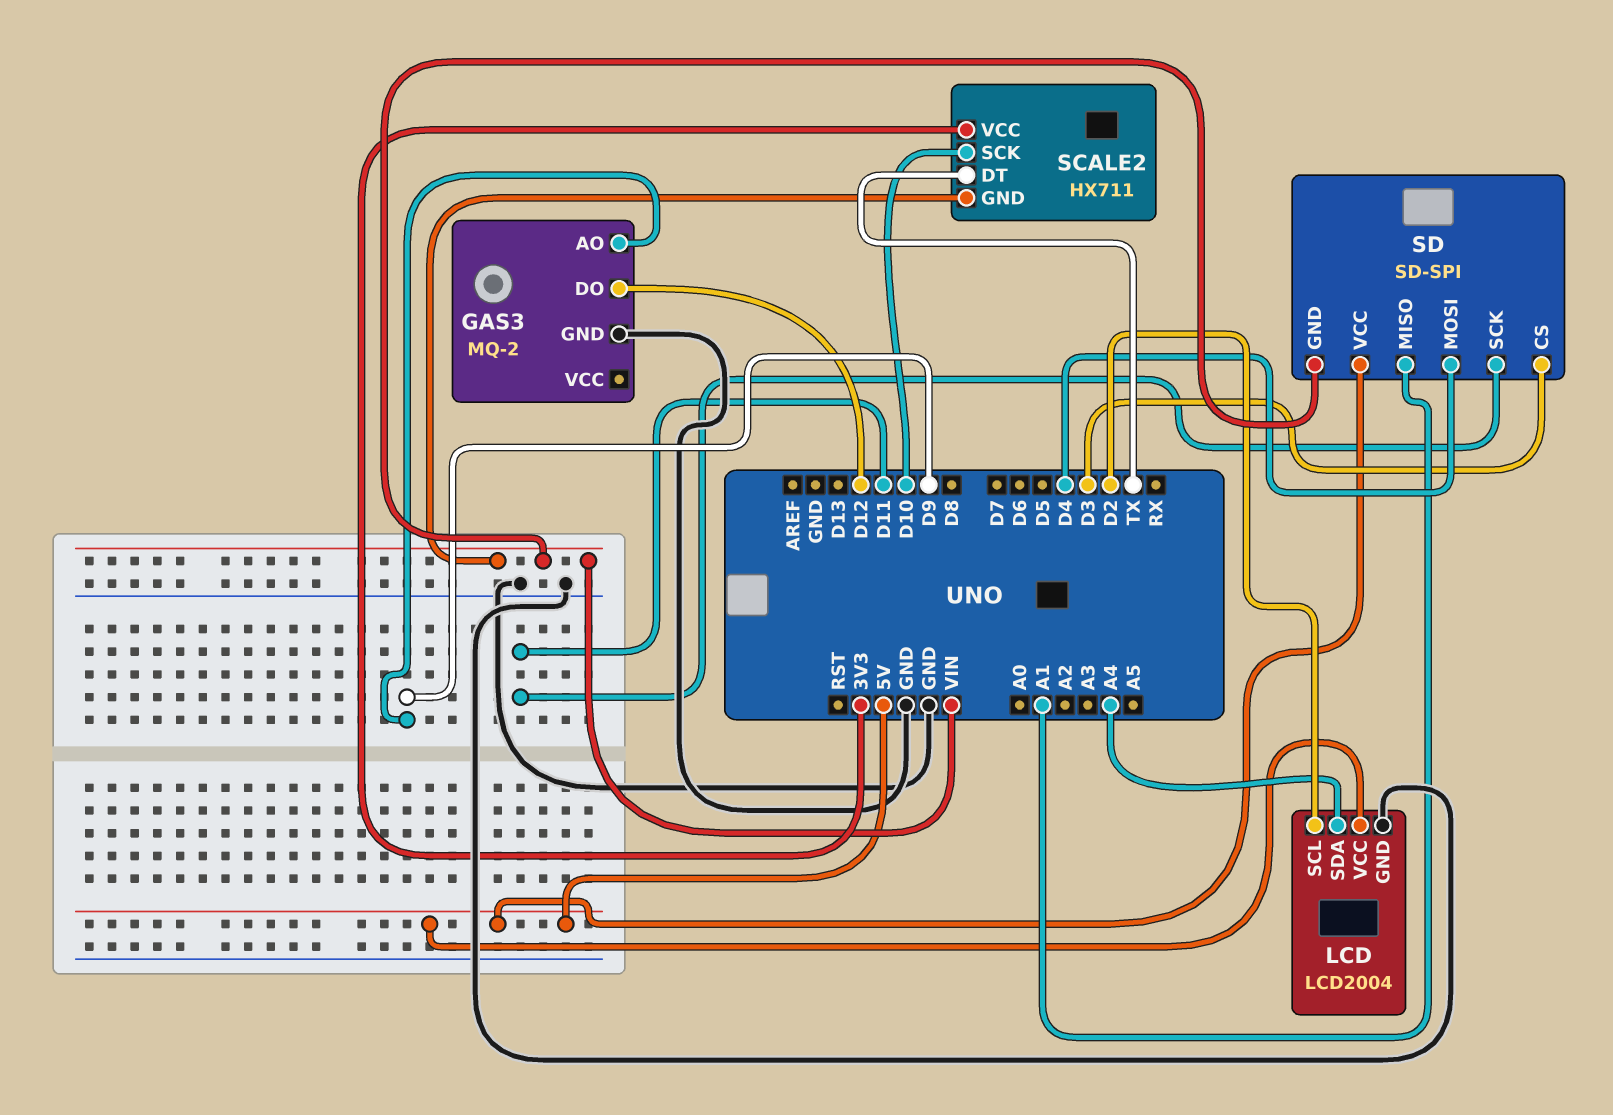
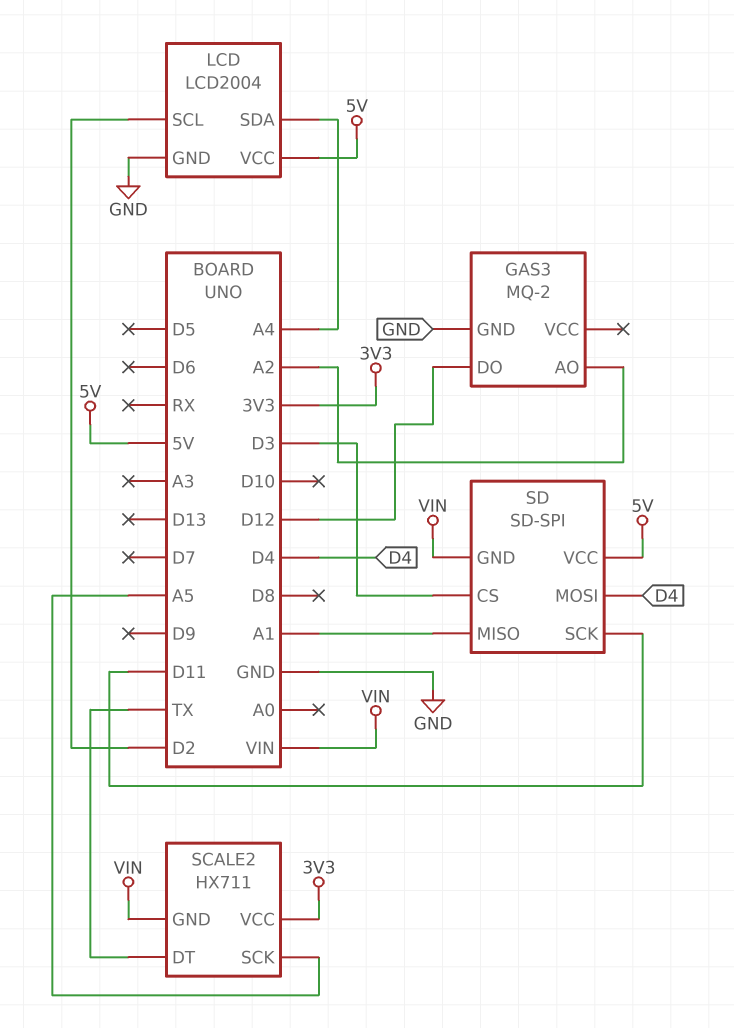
GAS3 pin AO: D9 -> A2
SCALE2 pin SCK: D10 -> A5

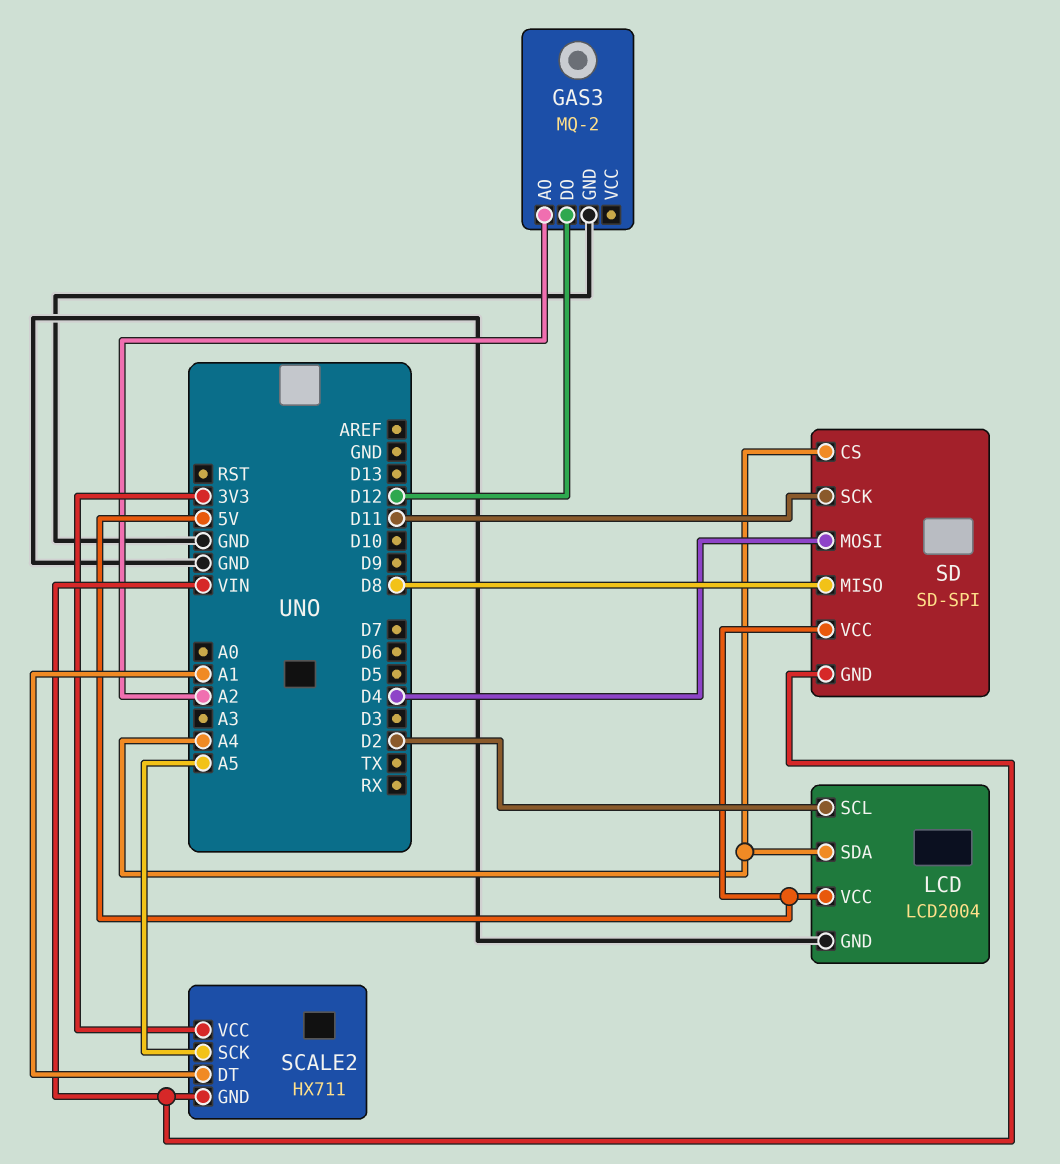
SCALE2 pin DT: TX -> A1
SD pin CS: D3 -> A4
SD pin MISO: A1 -> D8

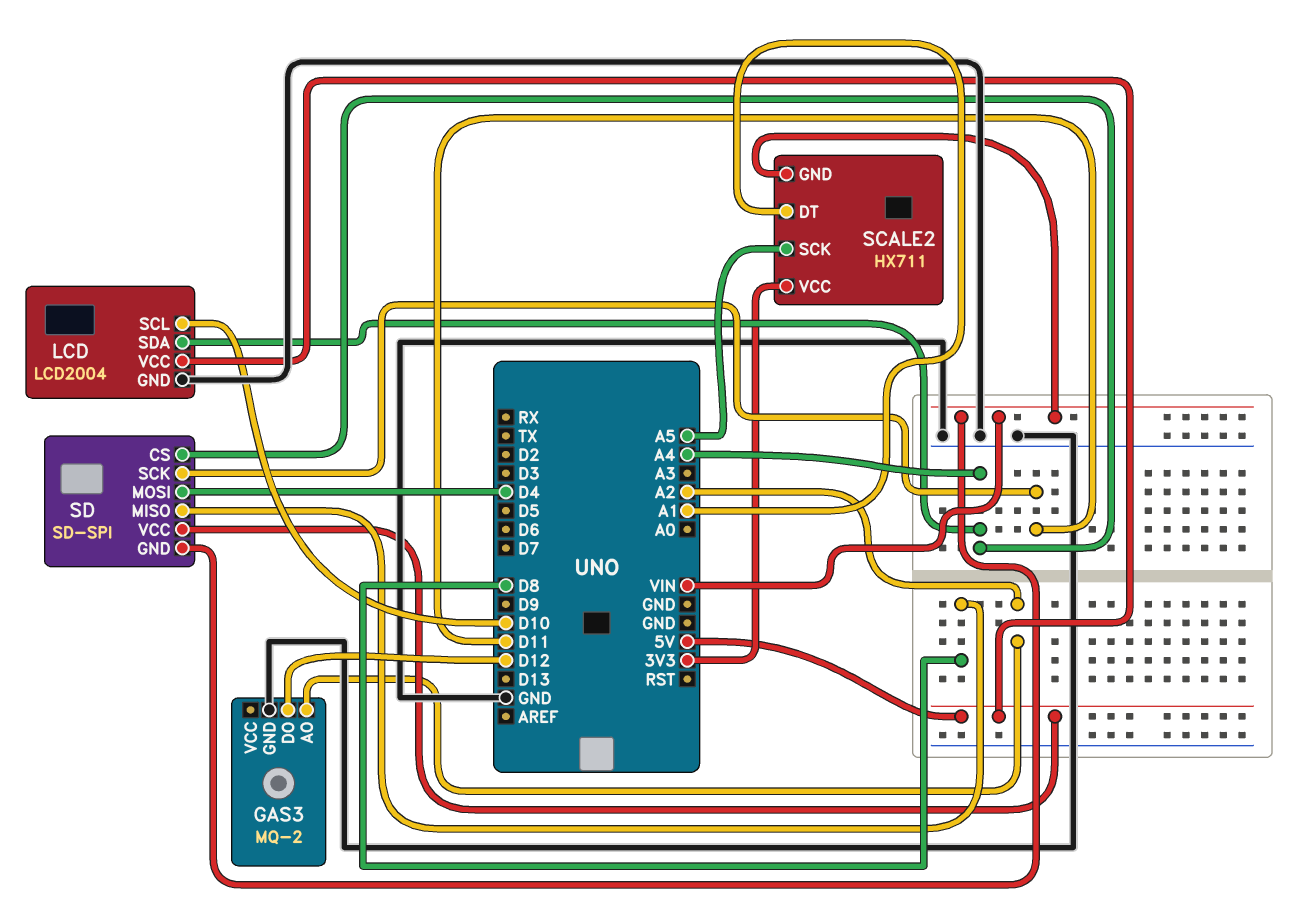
LCD pin SCL: D2 -> D10

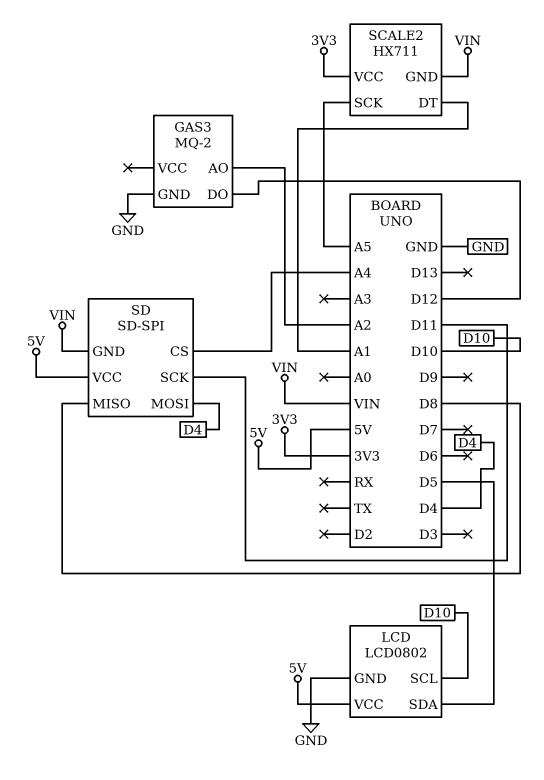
LCD: LCD2004 -> LCD0802
LCD pin SDA: A4 -> D5

